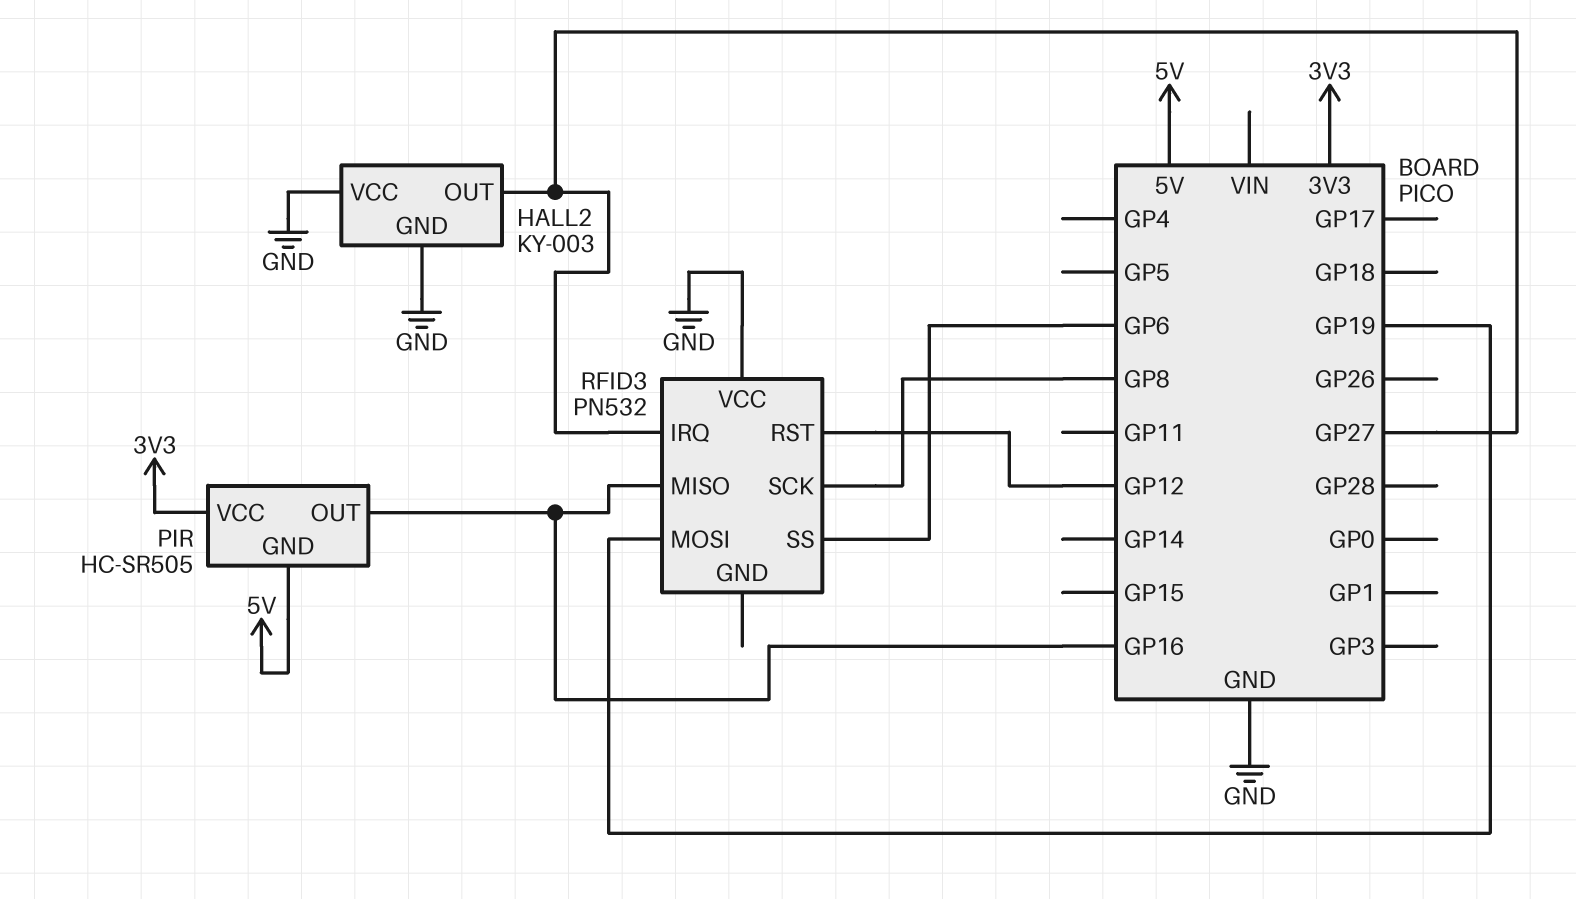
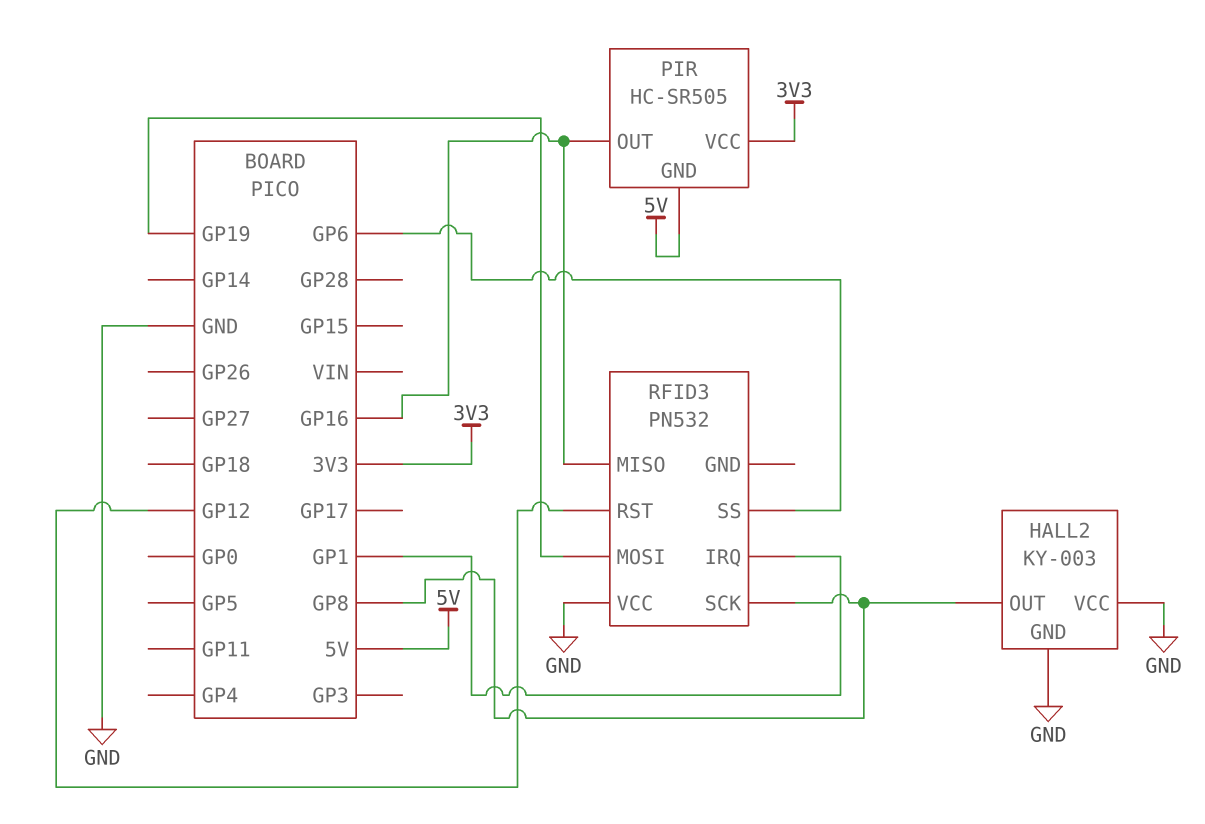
HALL2 pin OUT: GP27 -> GP8
RFID3 pin IRQ: GP27 -> GP1

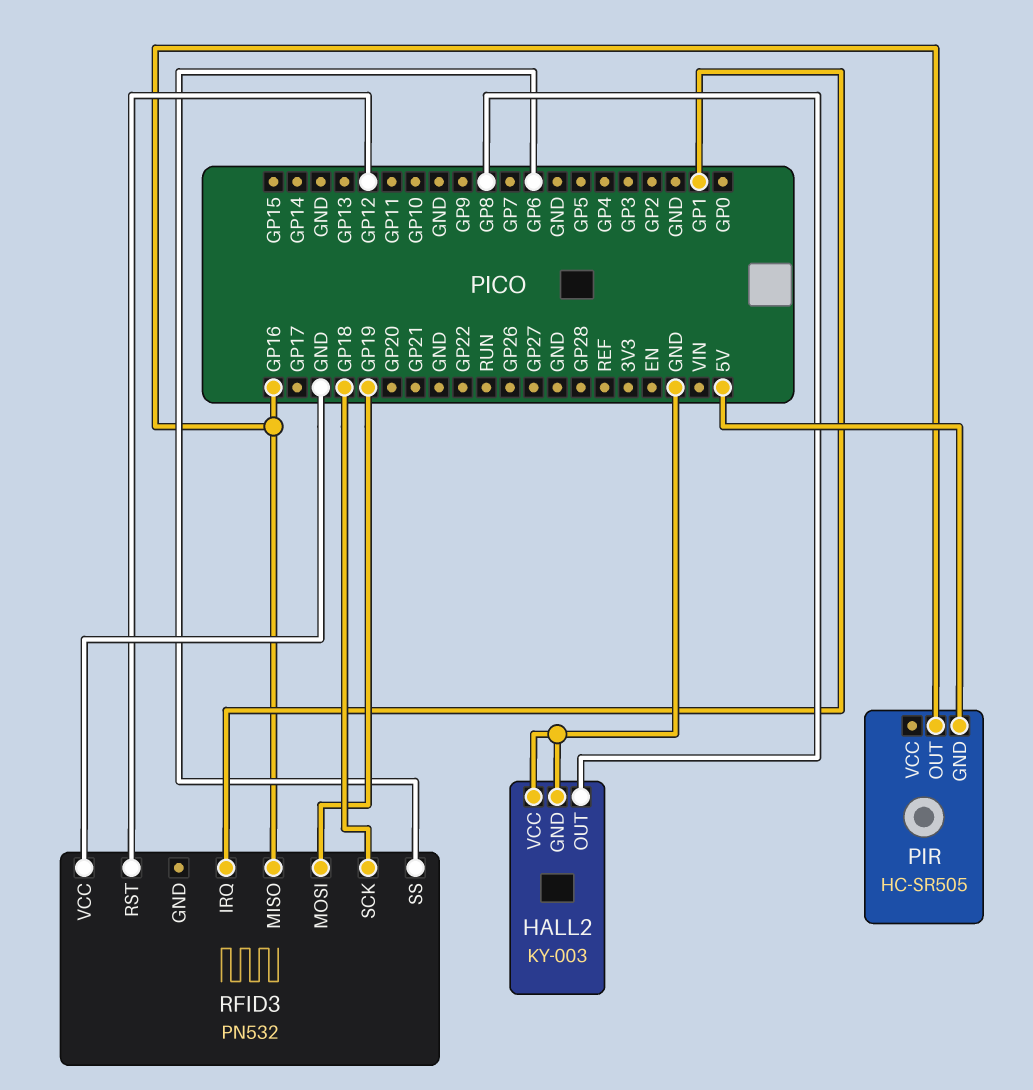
PIR pin VCC: 3V3 -> none
RFID3 pin SCK: GP8 -> GP18

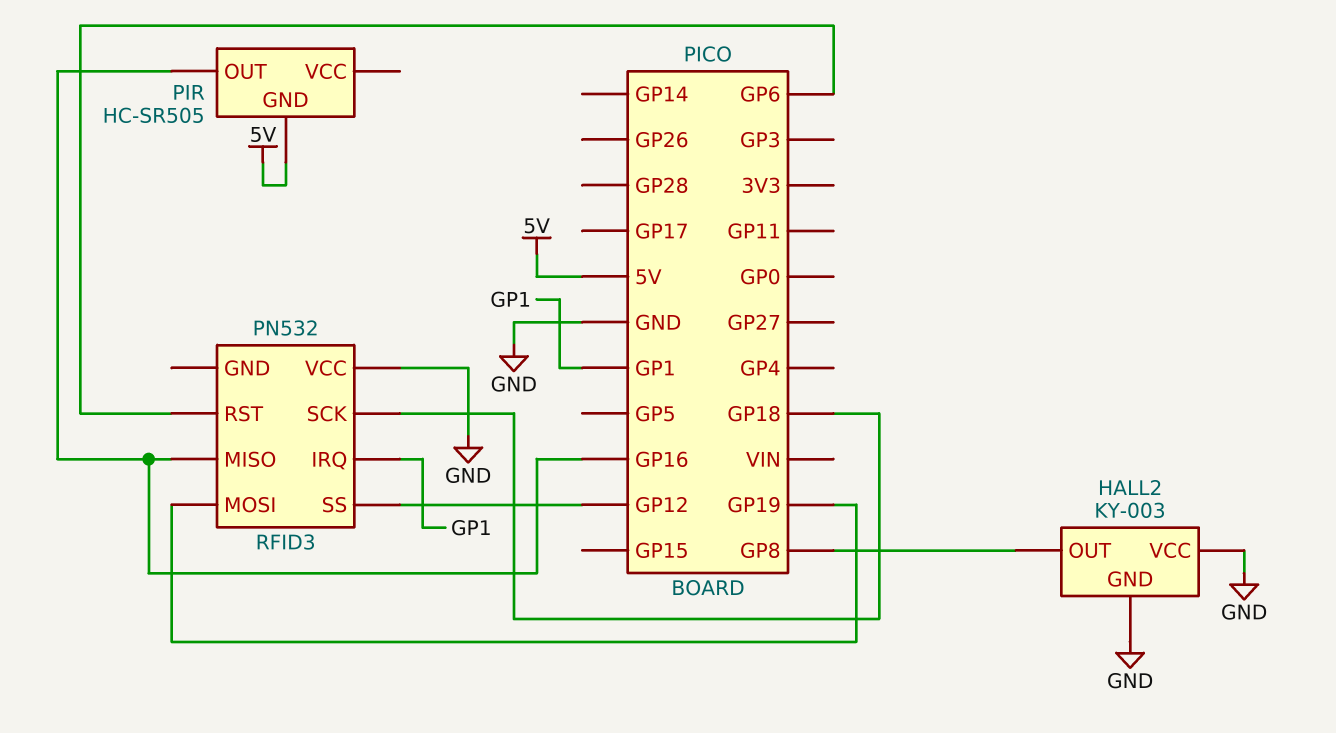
RFID3 pin RST: GP12 -> GP6
RFID3 pin SS: GP6 -> GP12

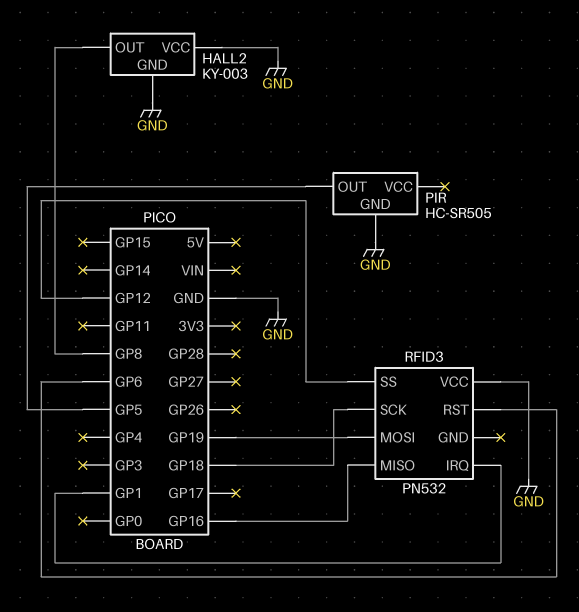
PIR pin GND: 5V -> GND
PIR pin OUT: GP16 -> GP5

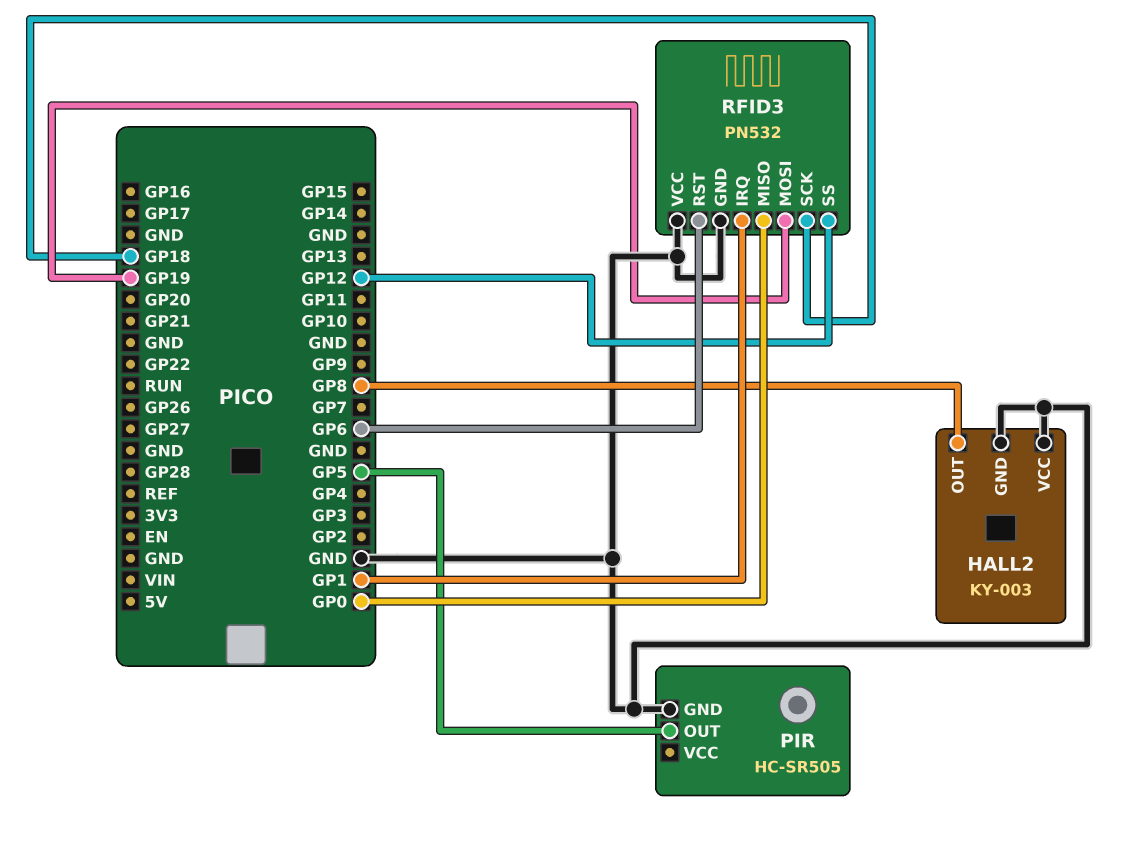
RFID3 pin GND: none -> GND
RFID3 pin MISO: GP16 -> GP0

